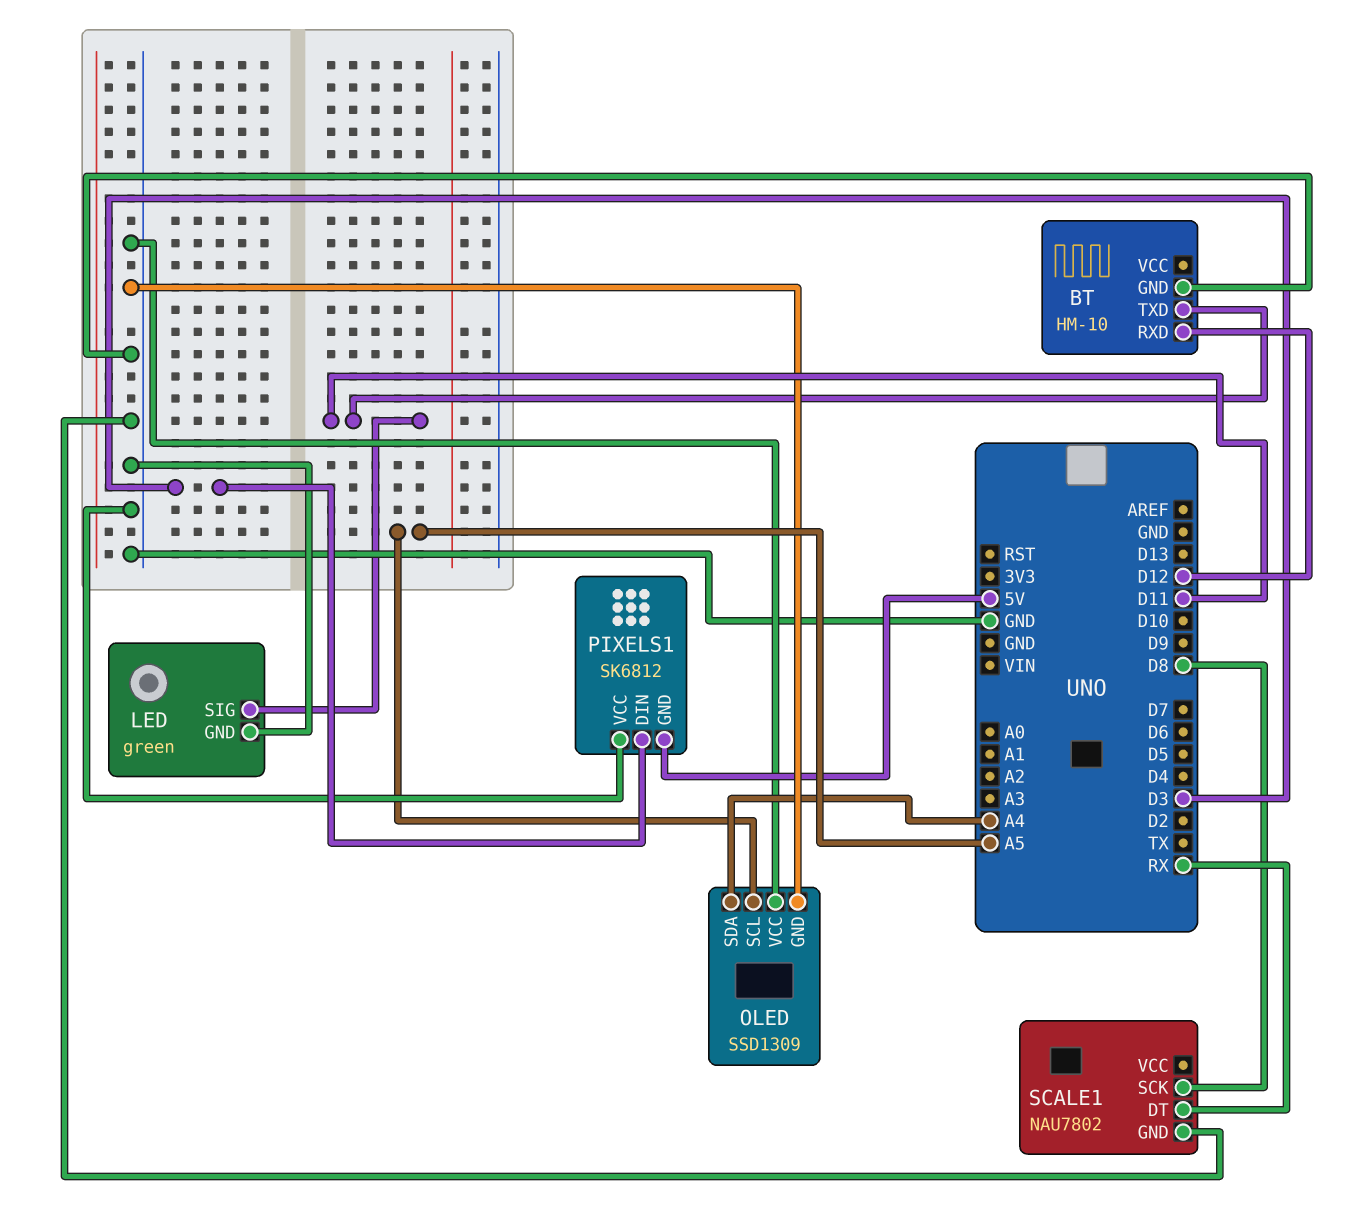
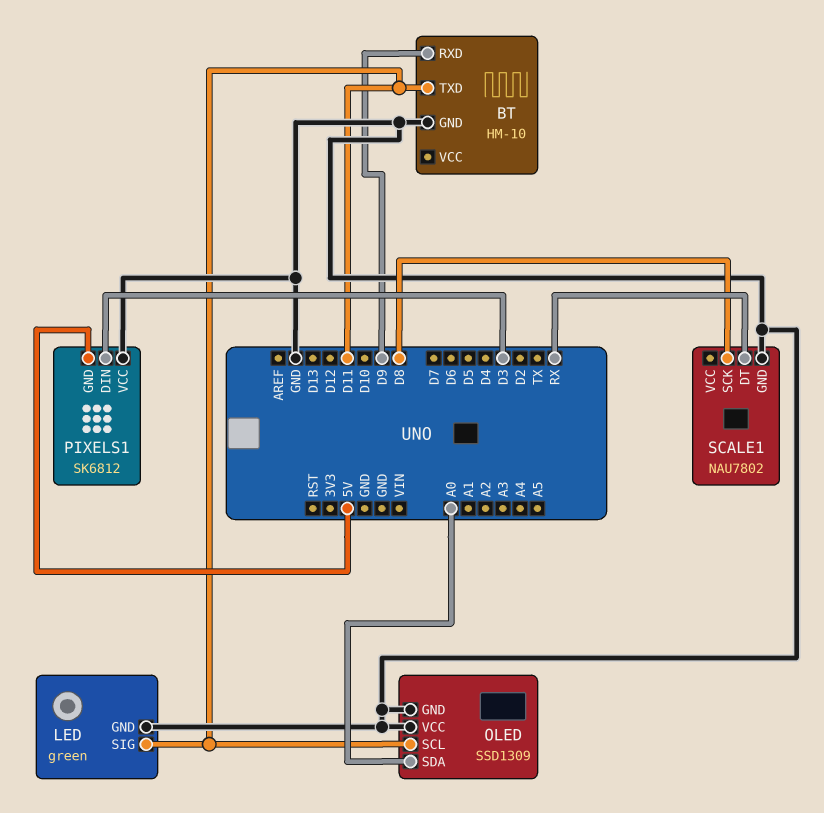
BT pin RXD: D12 -> D9
OLED pin SCL: A5 -> D11
OLED pin SDA: A4 -> A0

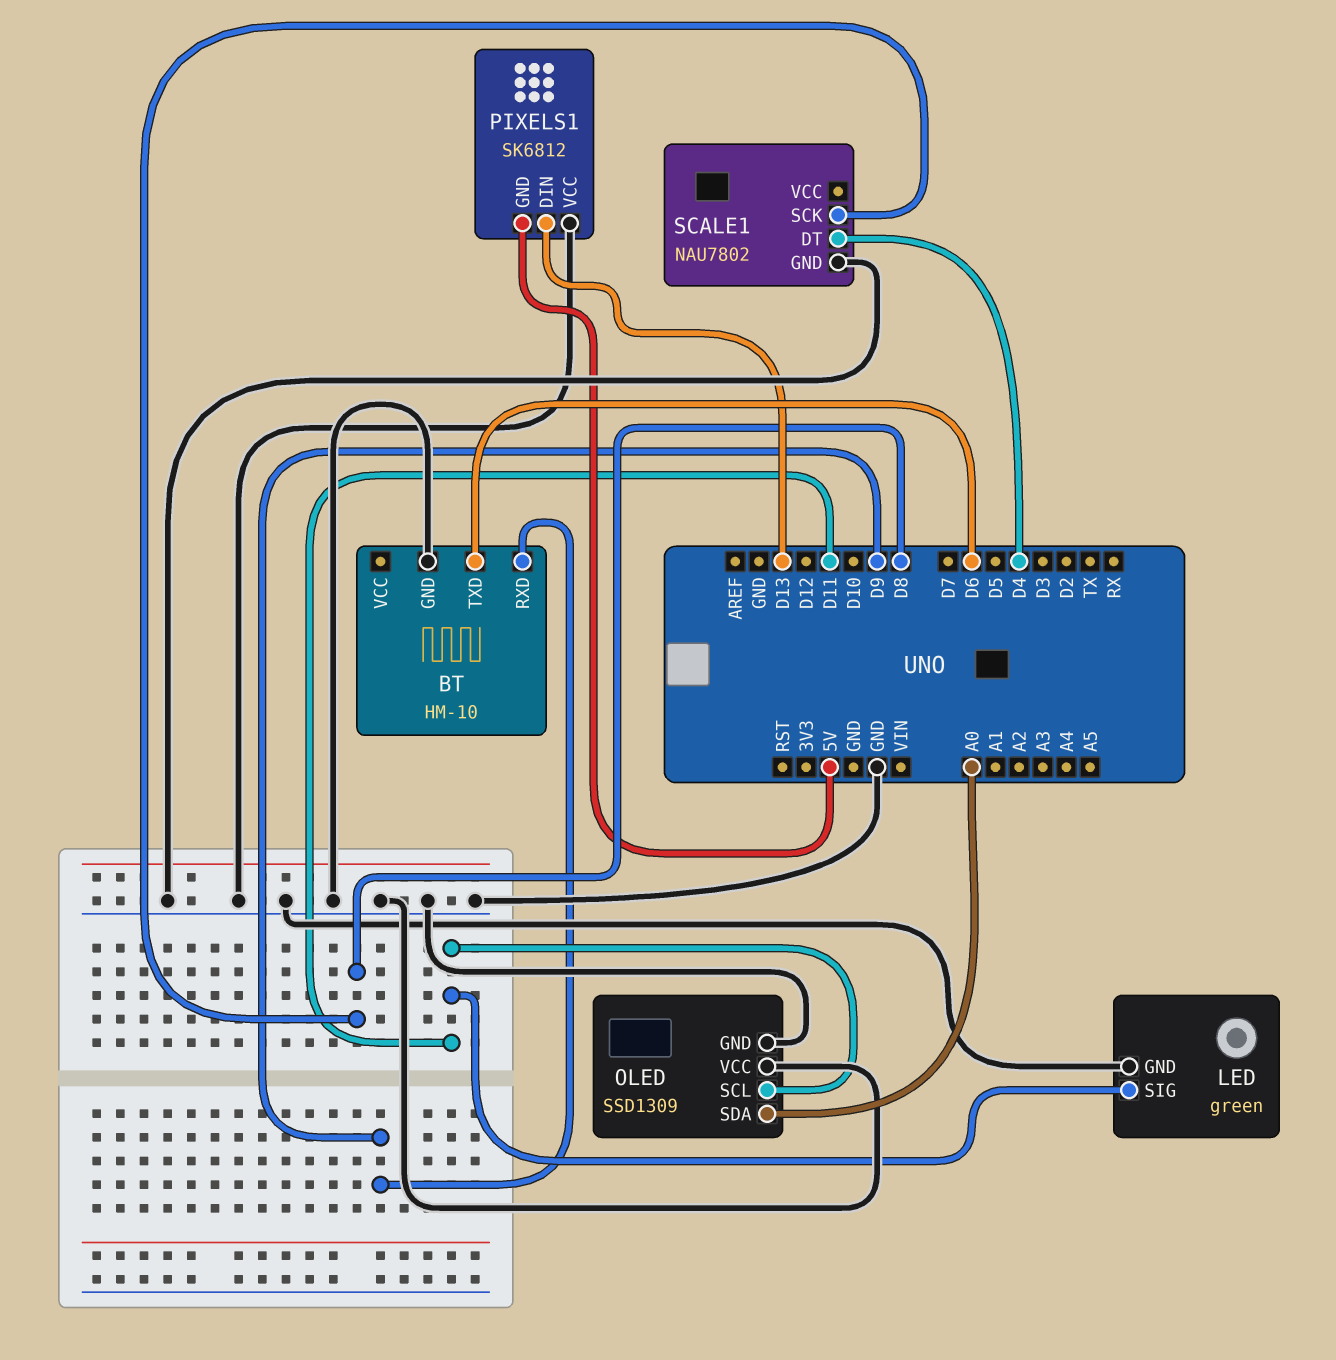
BT pin TXD: D11 -> D6
PIXELS1 pin DIN: D3 -> D13
SCALE1 pin DT: RX -> D4

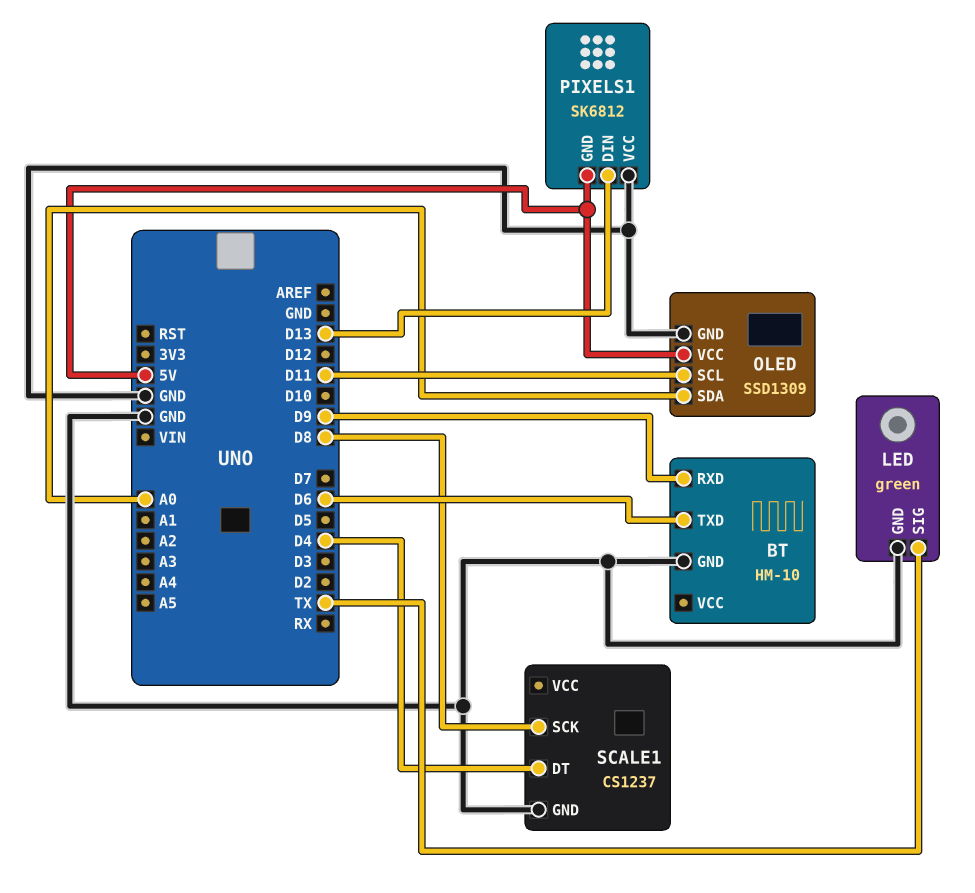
LED pin SIG: D11 -> TX
OLED pin VCC: GND -> 5V
SCALE1: NAU7802 -> CS1237

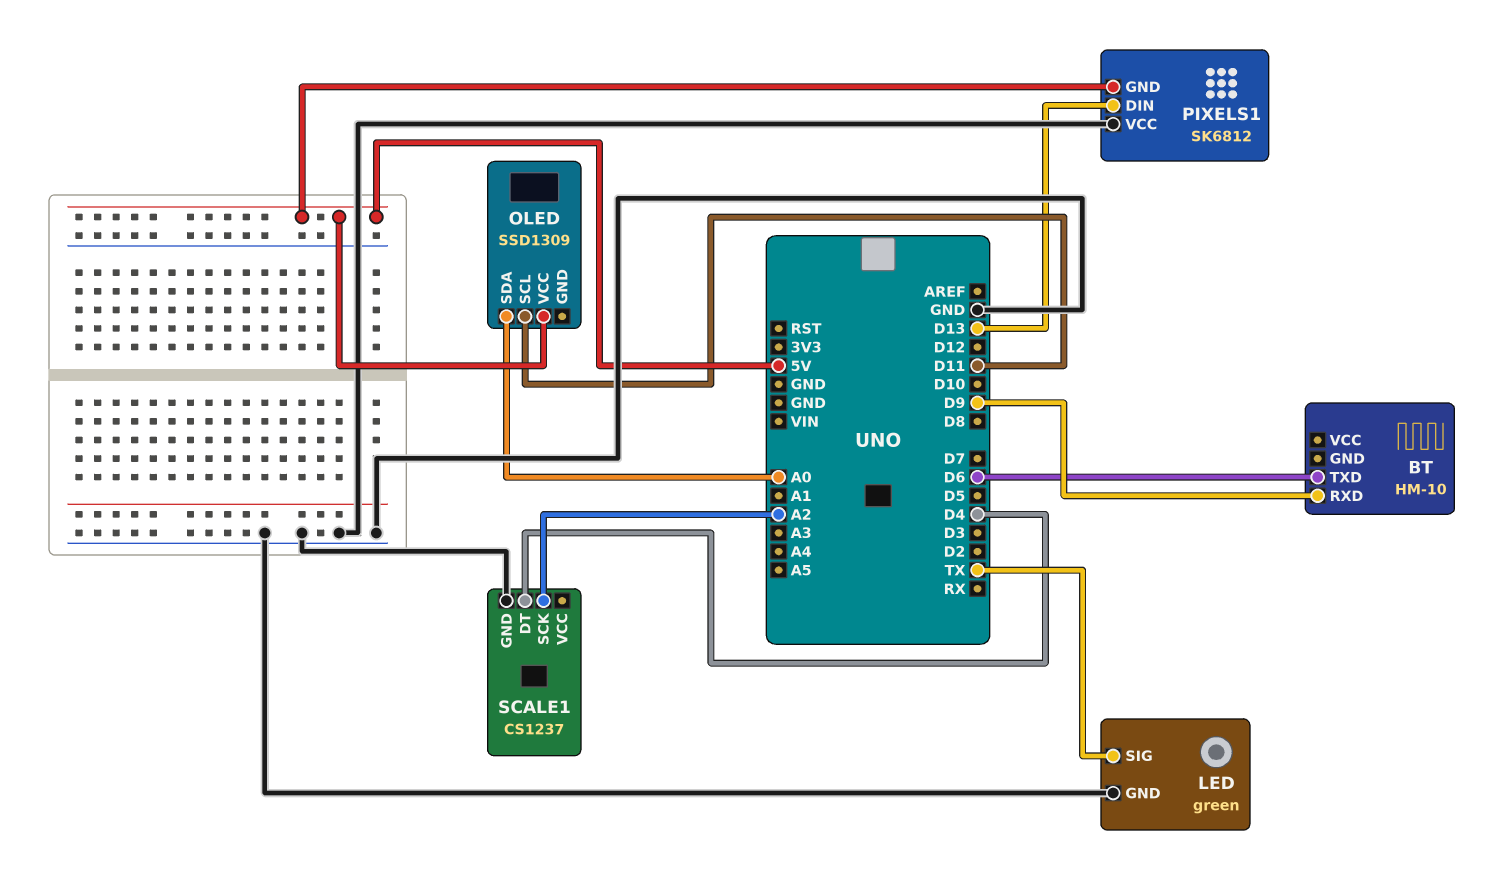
BT pin GND: GND -> none
OLED pin GND: GND -> none
SCALE1 pin SCK: D8 -> A2

